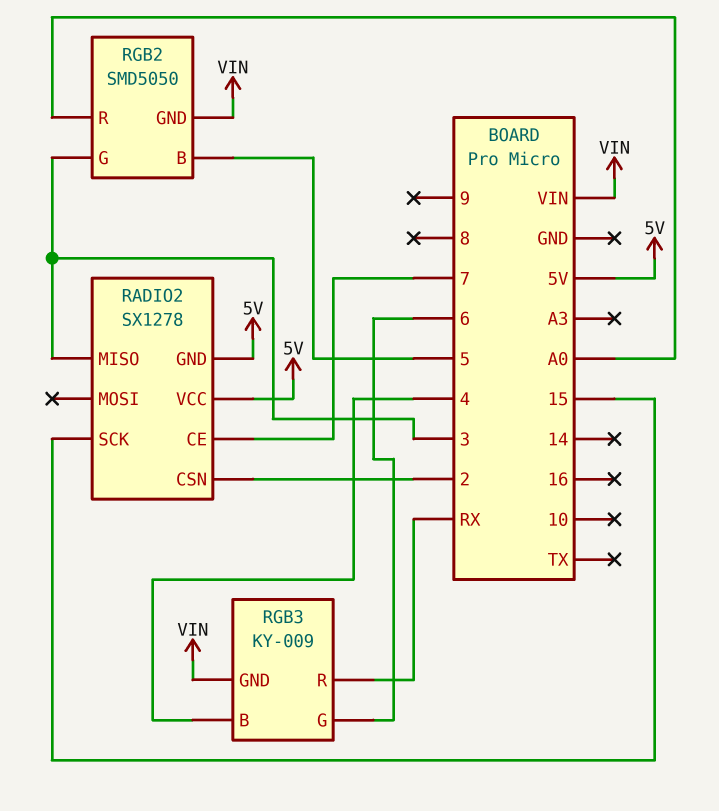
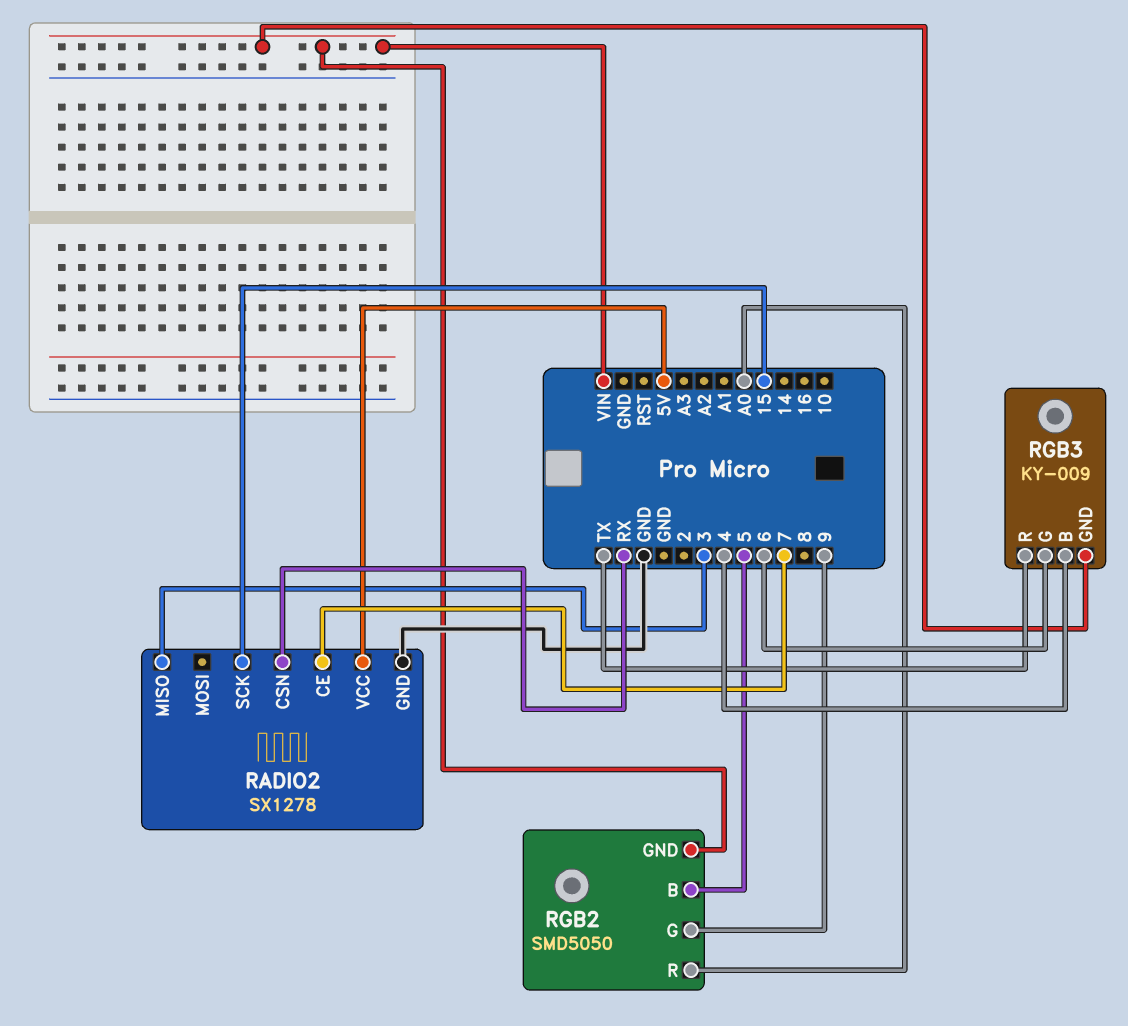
RADIO2 pin CSN: 2 -> RX
RADIO2 pin GND: 5V -> GND
RGB2 pin G: 3 -> 9
RGB3 pin R: RX -> TX

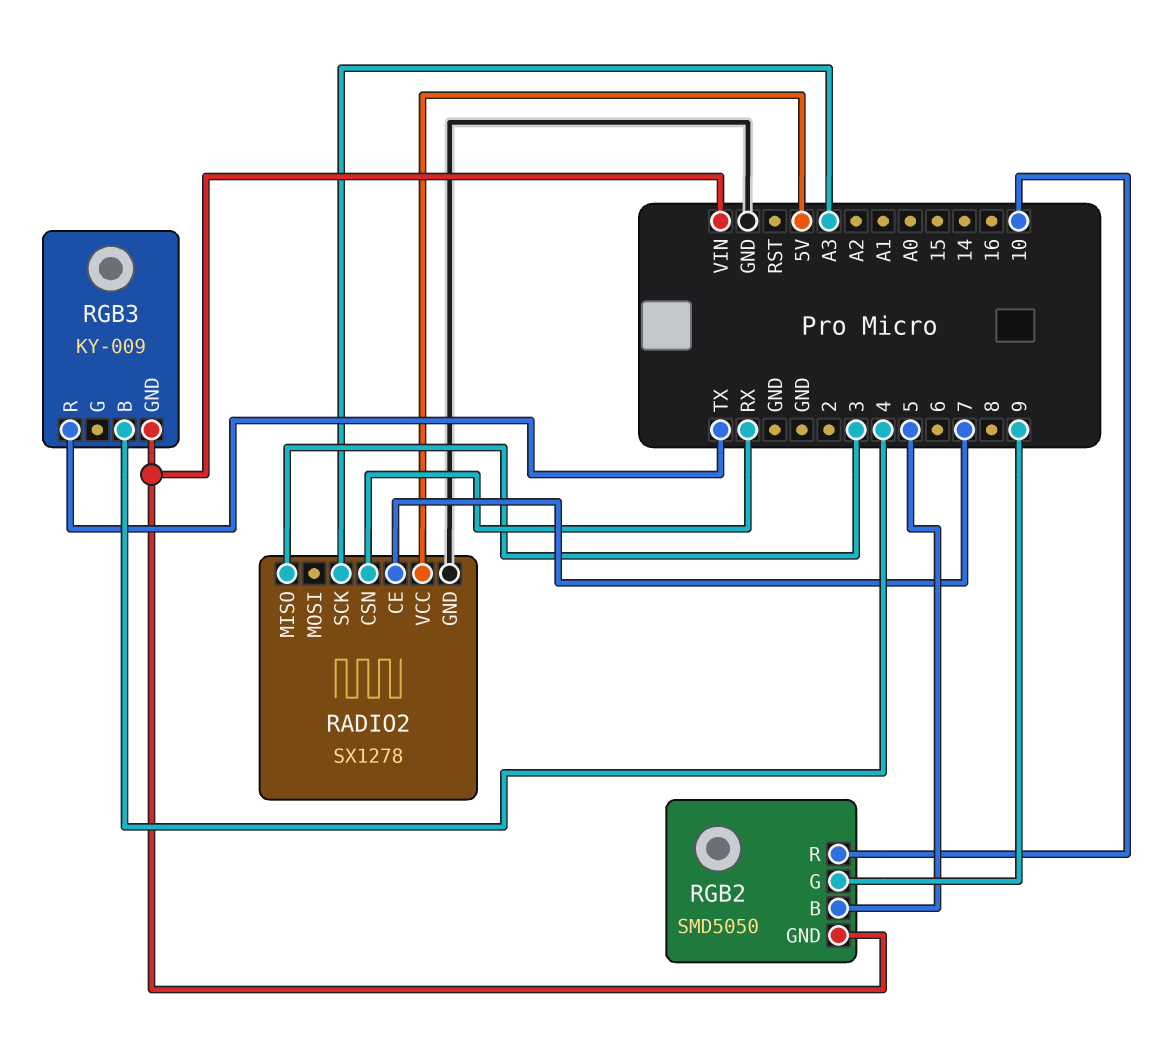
RADIO2 pin SCK: 15 -> A3
RGB2 pin R: A0 -> 10
RGB3 pin G: 6 -> none

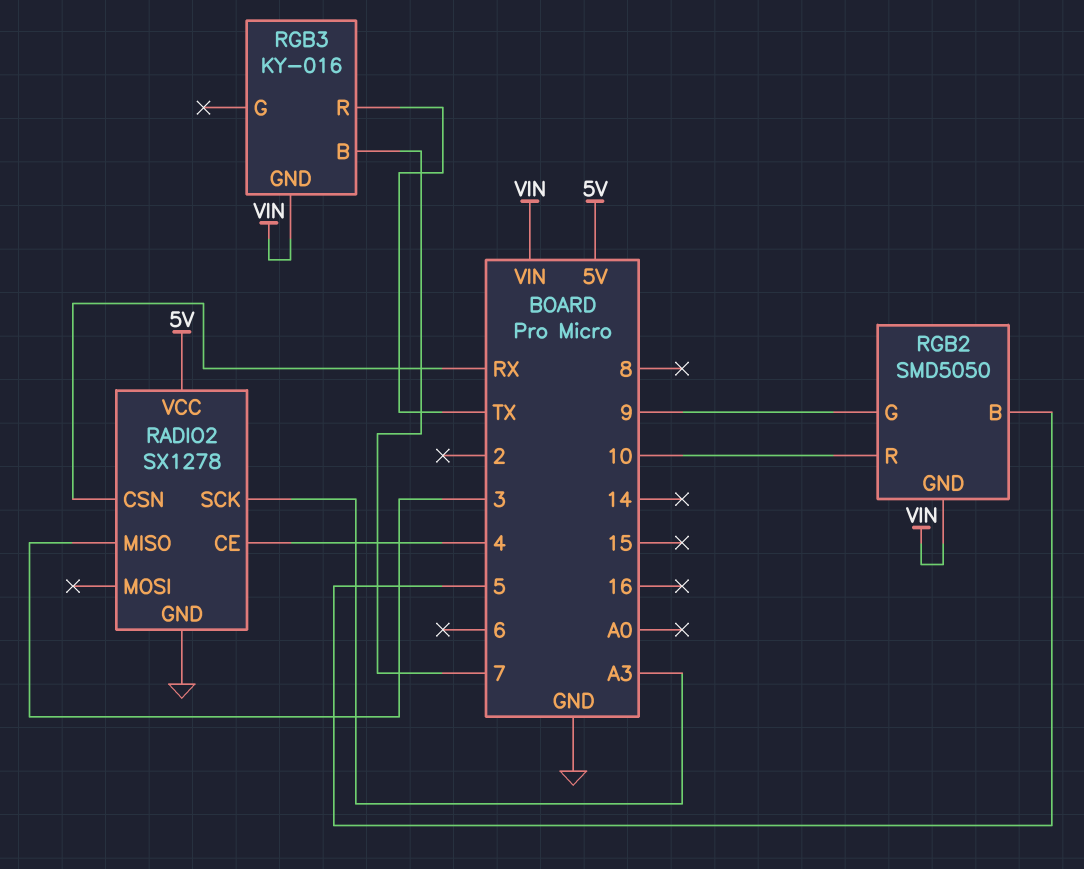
RADIO2 pin CE: 7 -> 4
RGB3: KY-009 -> KY-016
RGB3 pin B: 4 -> 7

